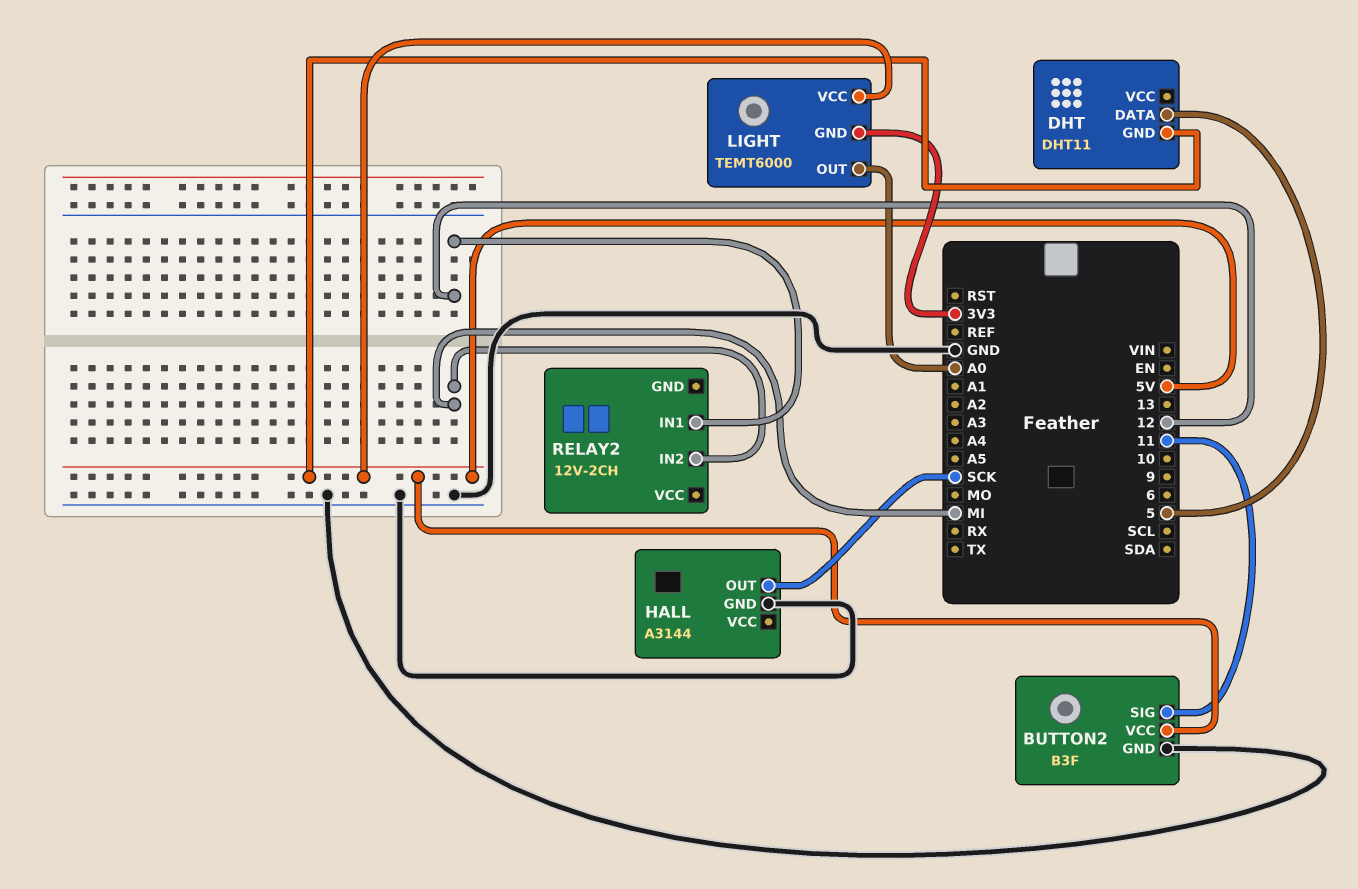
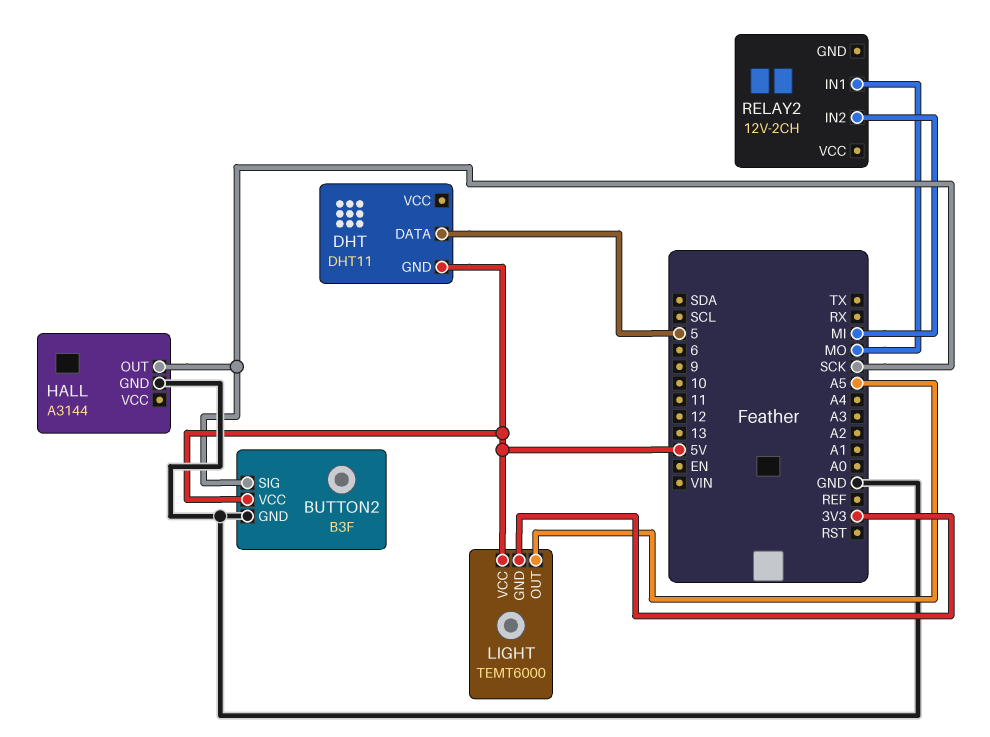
BUTTON2 pin SIG: 11 -> SCK
LIGHT pin OUT: A0 -> A5
RELAY2 pin IN1: 12 -> MO

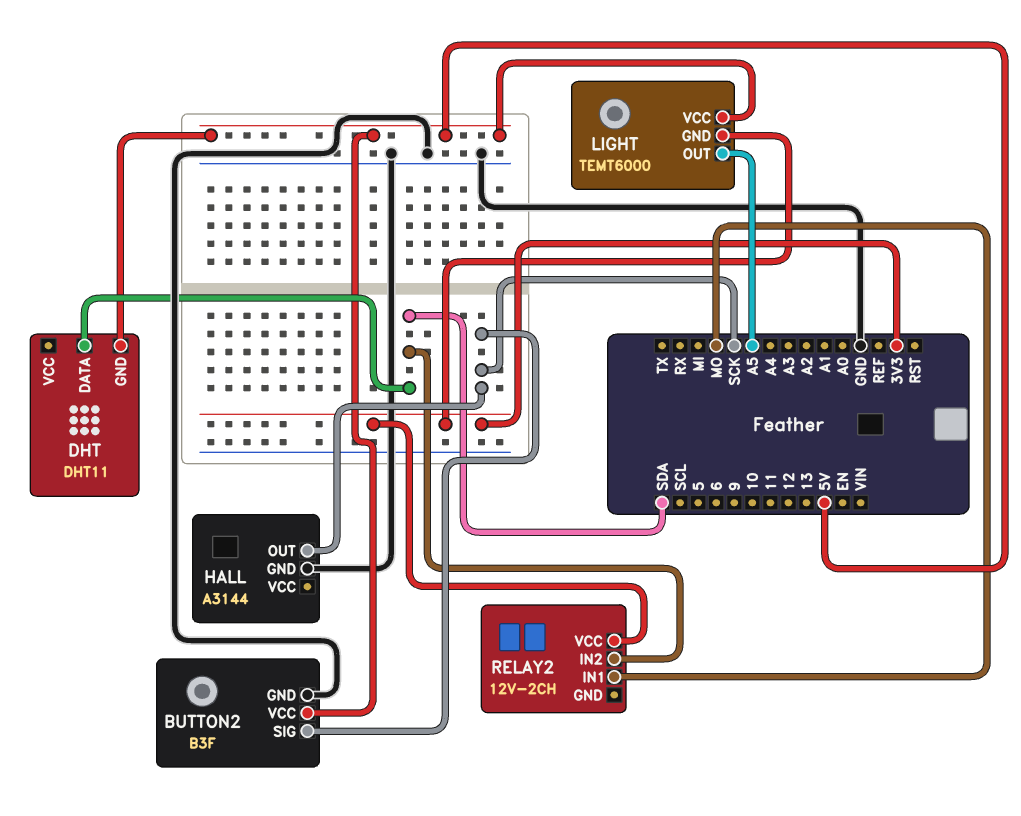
DHT pin DATA: 5 -> SDA
RELAY2 pin IN2: MI -> SDA
RELAY2 pin VCC: none -> 3V3

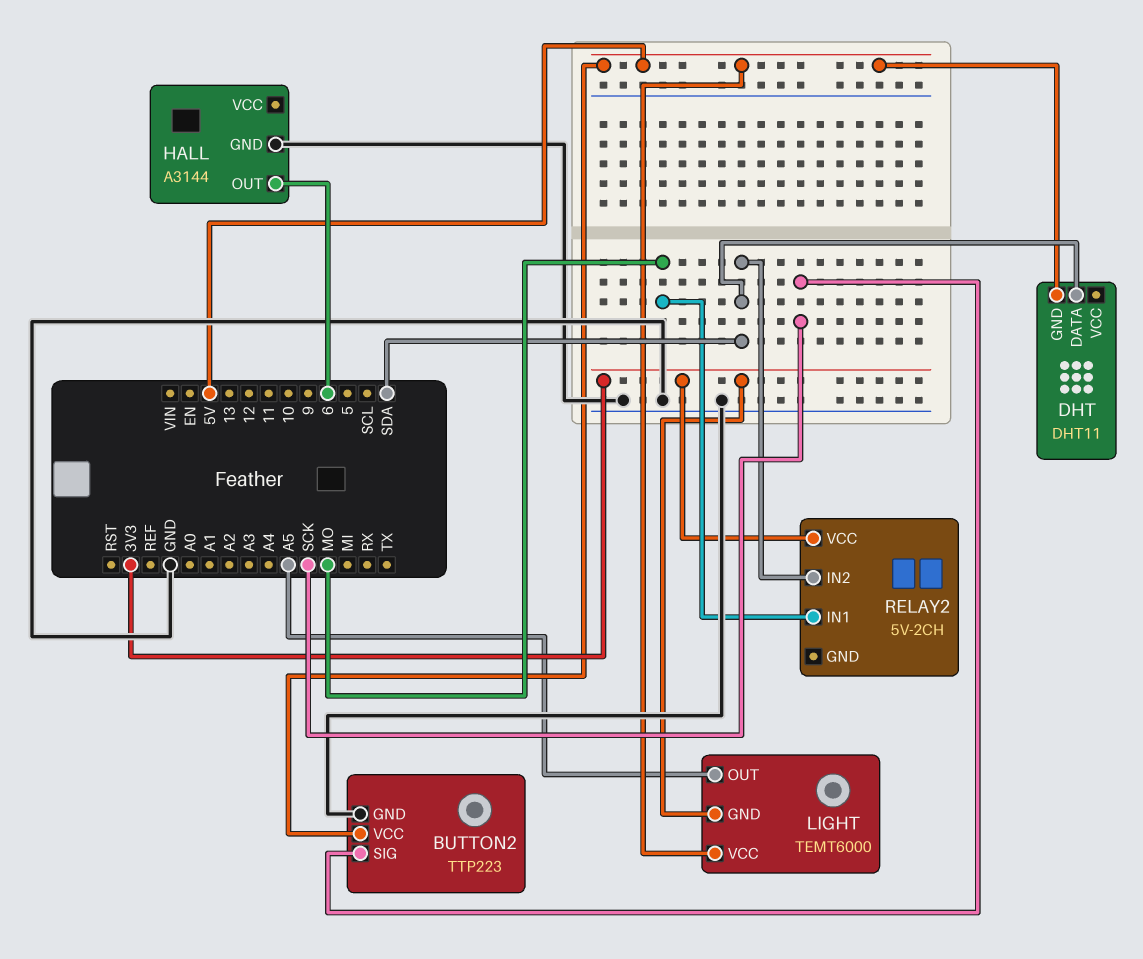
BUTTON2: B3F -> TTP223
HALL pin OUT: SCK -> 6
RELAY2: 12V-2CH -> 5V-2CH

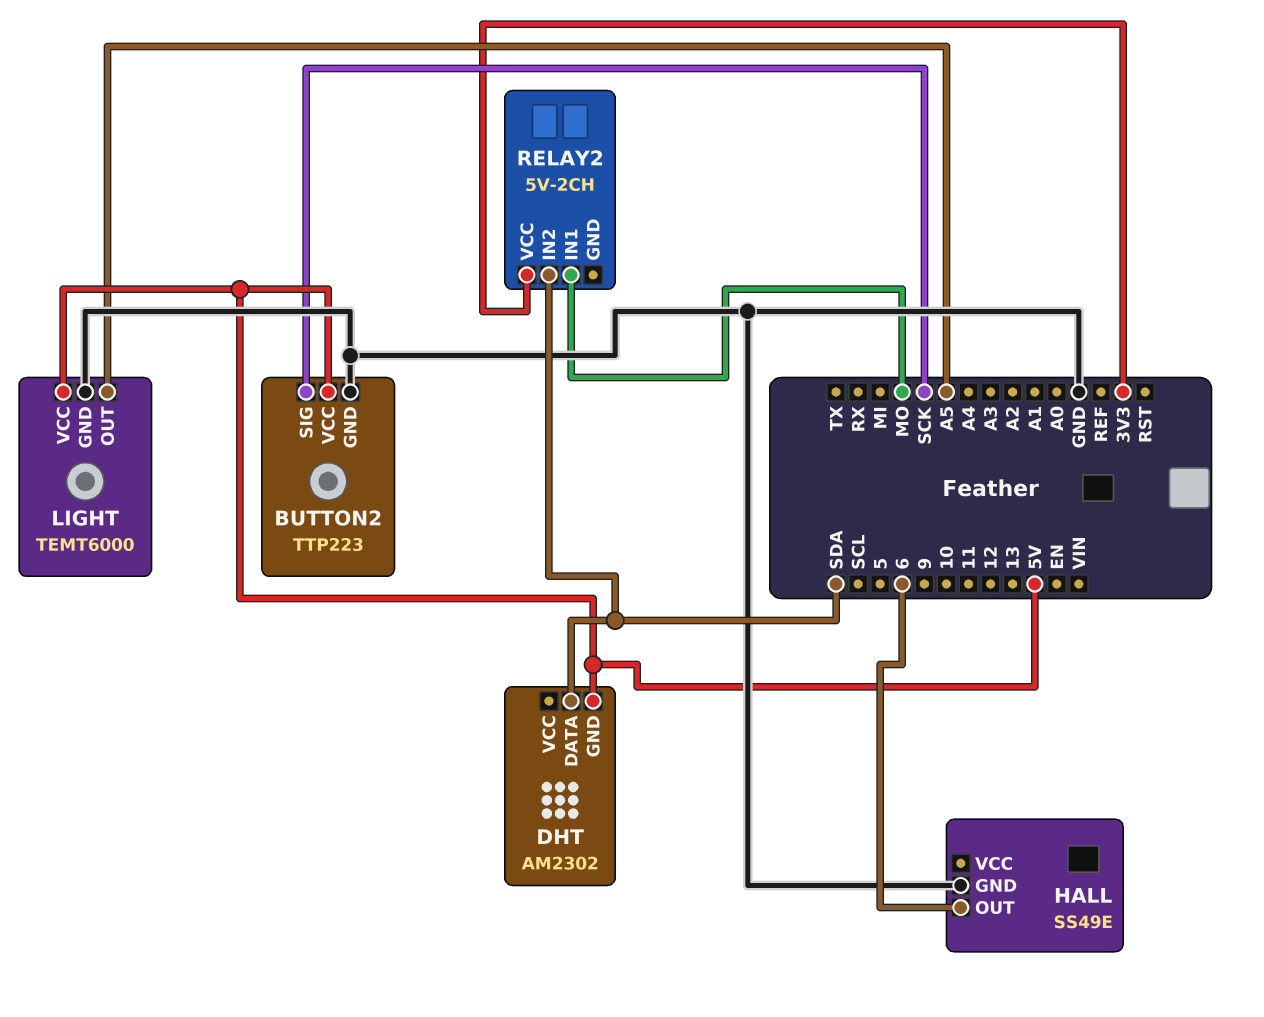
DHT: DHT11 -> AM2302
HALL: A3144 -> SS49E
LIGHT pin GND: 3V3 -> GND

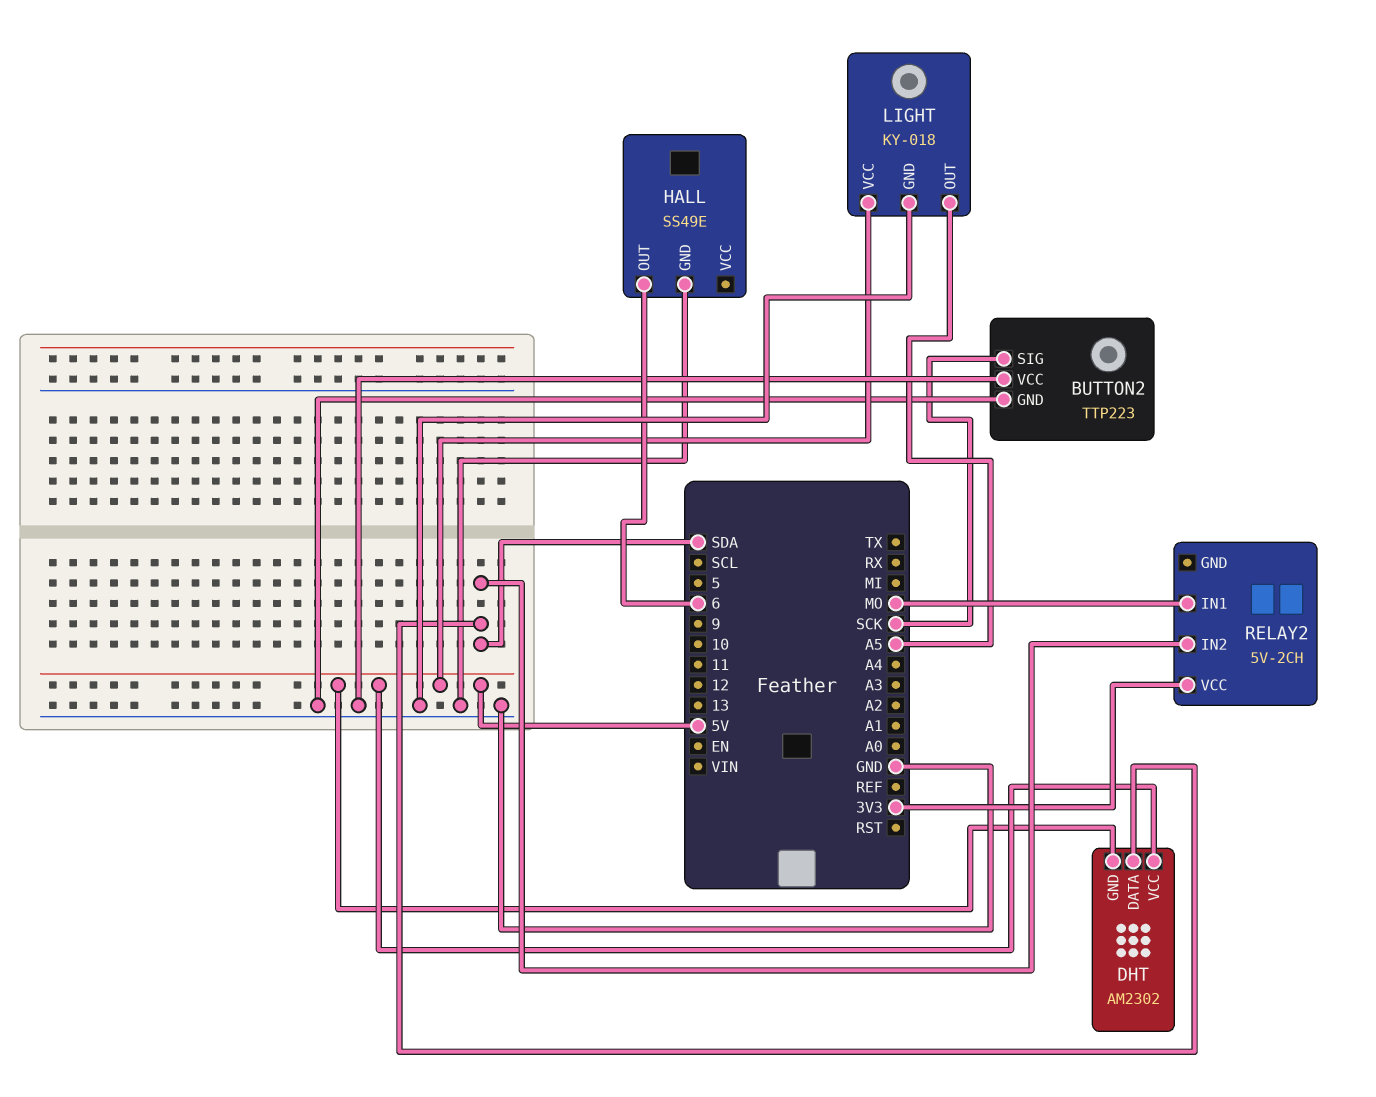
BUTTON2 pin VCC: 5V -> GND
DHT pin VCC: none -> 5V
LIGHT: TEMT6000 -> KY-018

